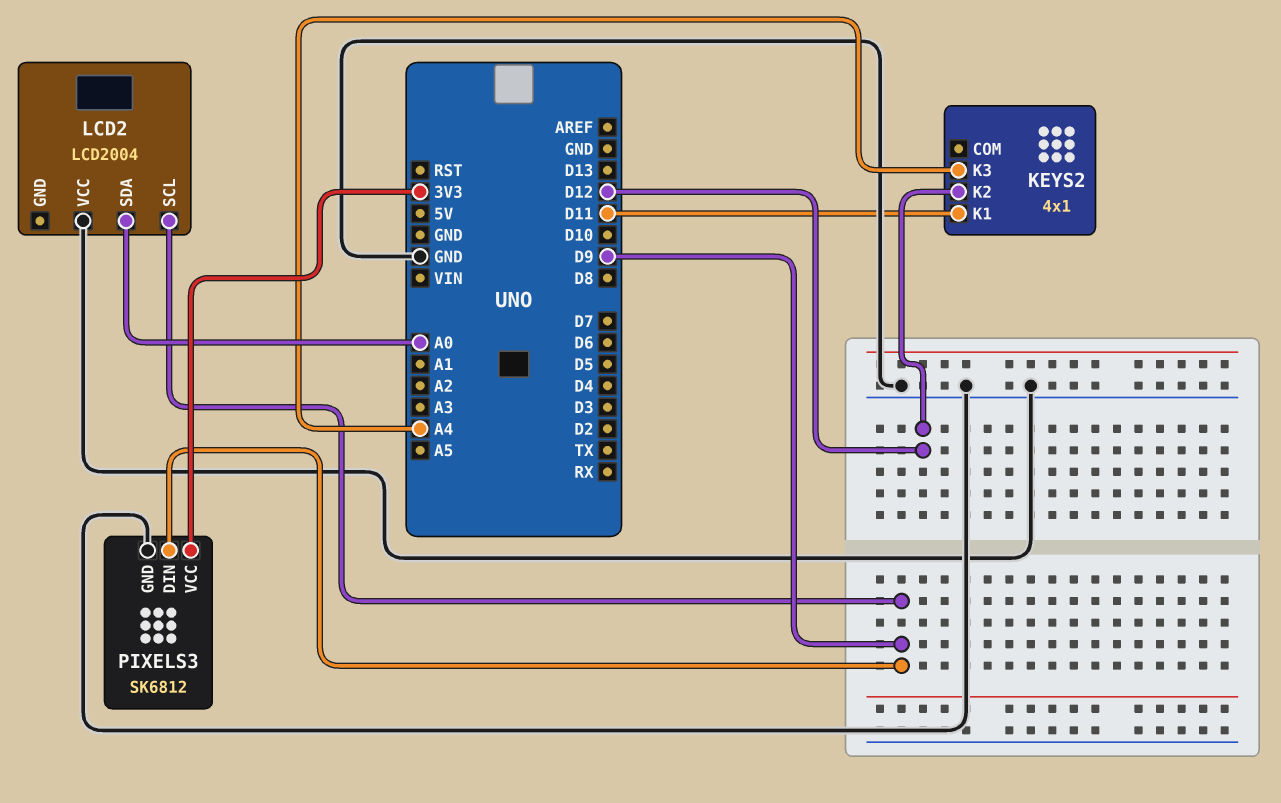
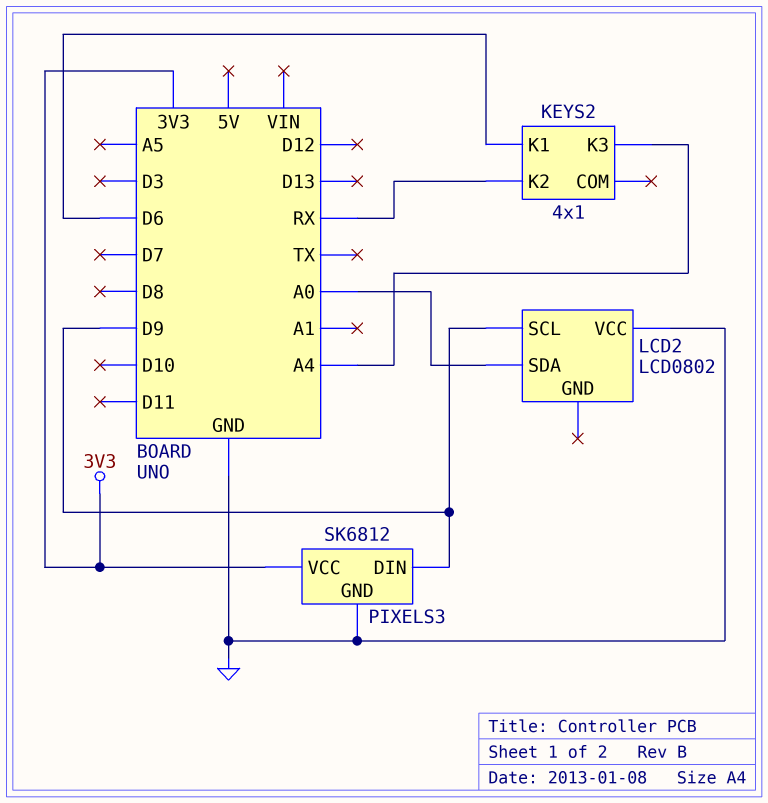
KEYS2 pin K1: D11 -> D6
KEYS2 pin K2: D12 -> RX
LCD2: LCD2004 -> LCD0802

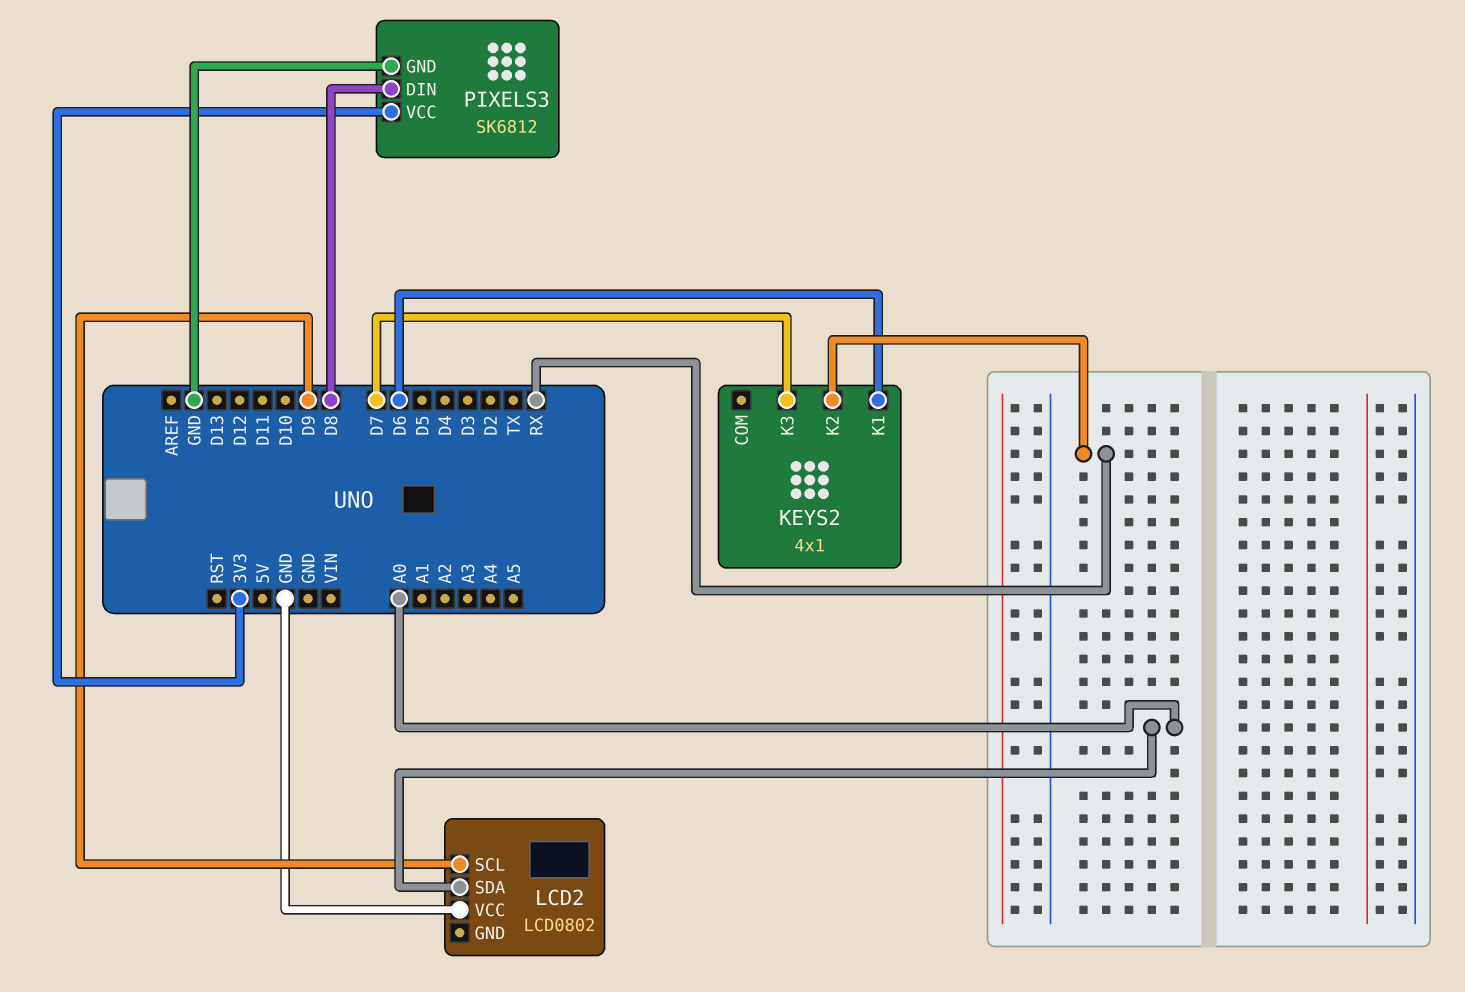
KEYS2 pin K3: A4 -> D7
PIXELS3 pin DIN: D9 -> D8

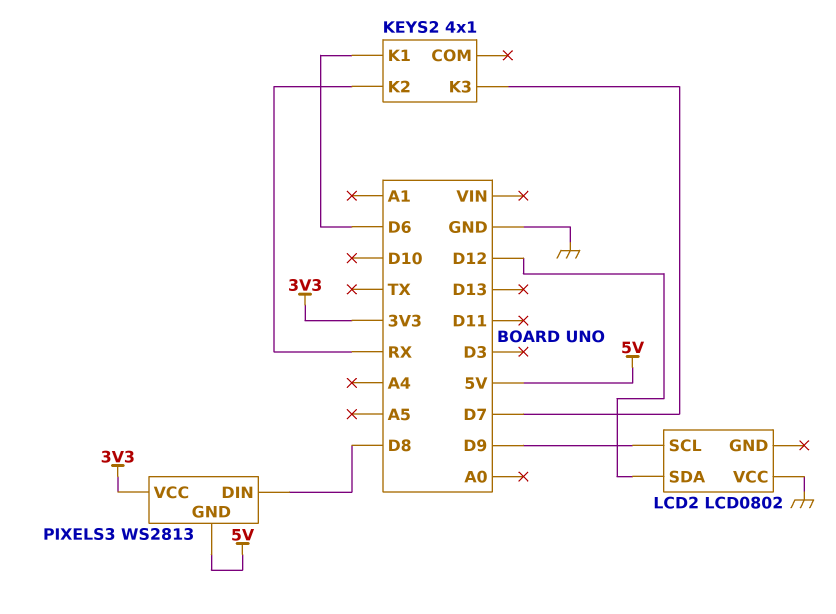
LCD2 pin SDA: A0 -> D12
PIXELS3: SK6812 -> WS2813
PIXELS3 pin GND: GND -> 5V

